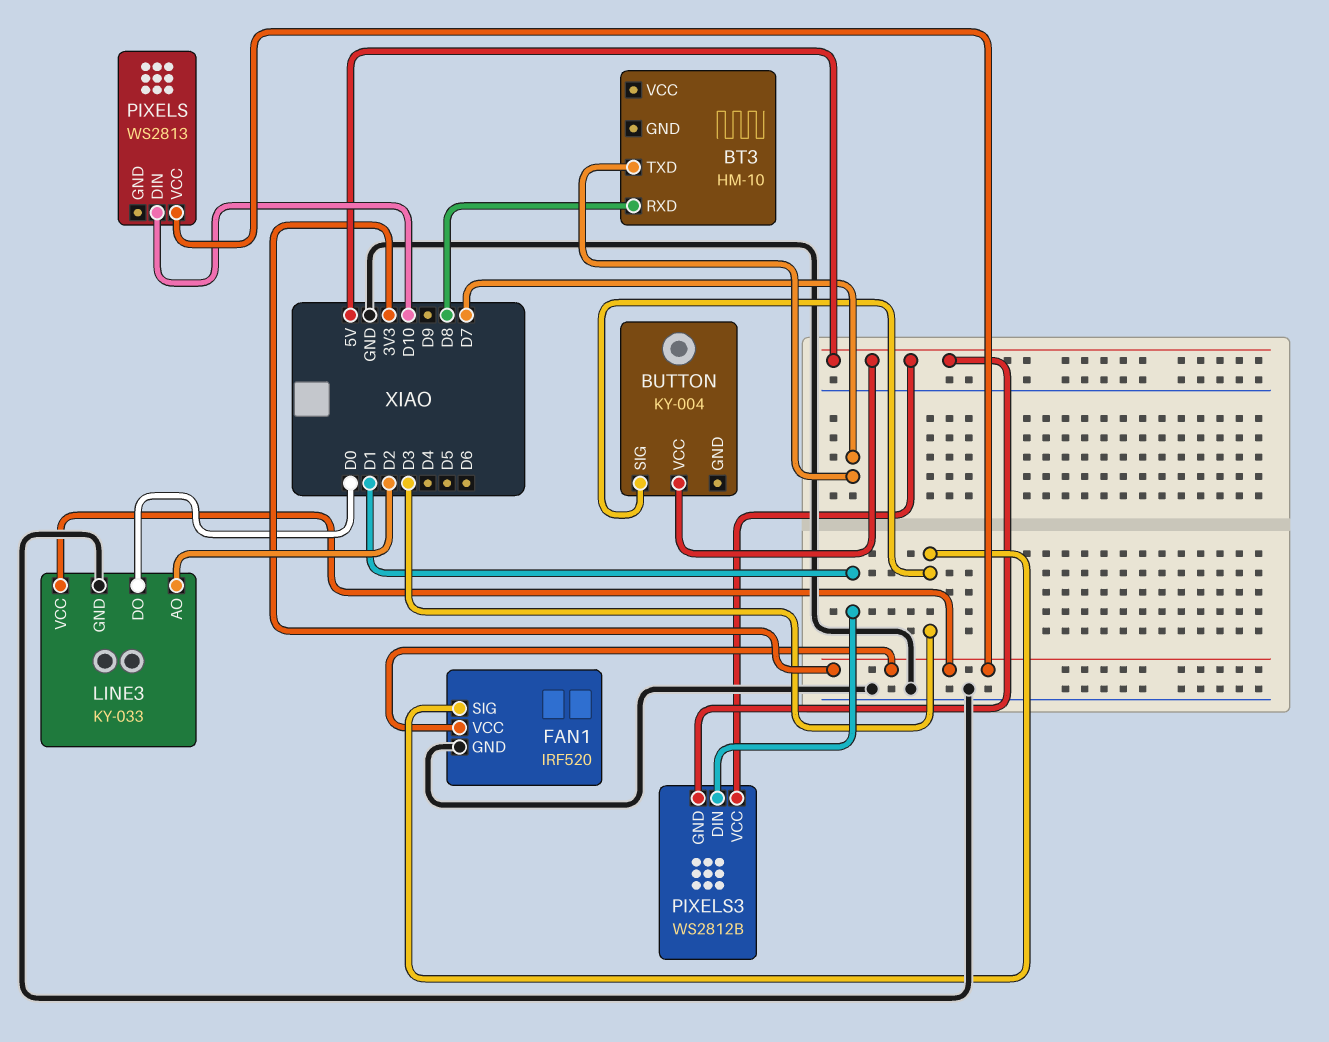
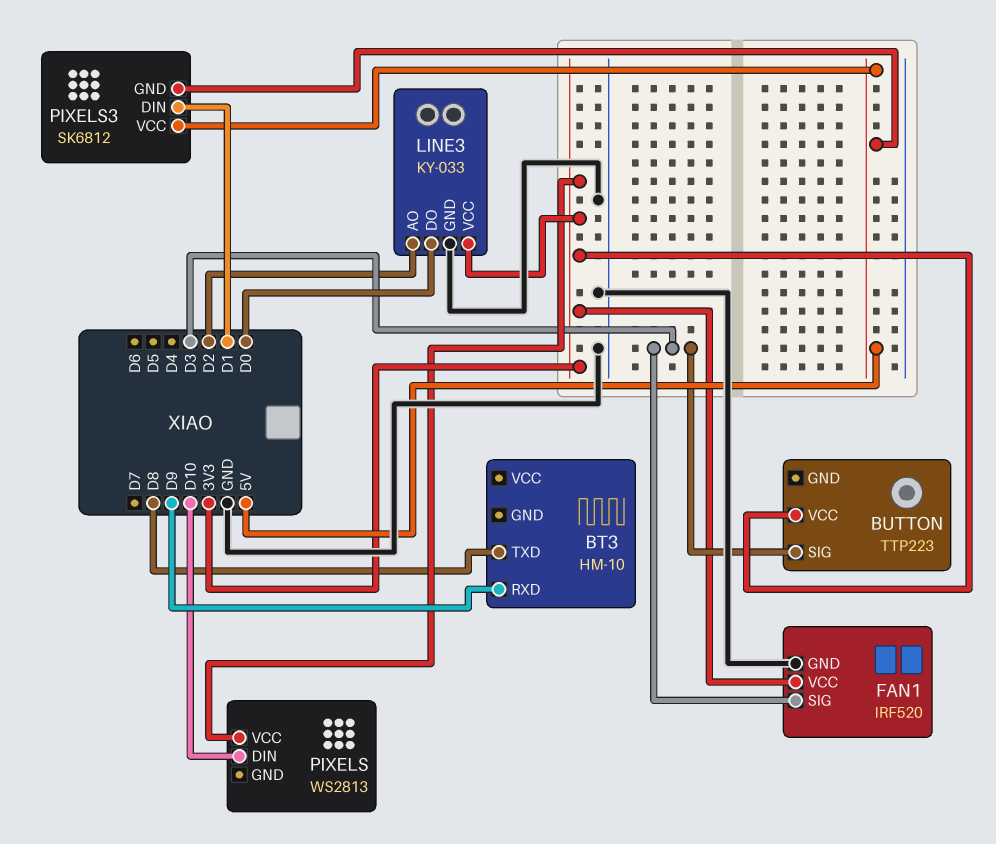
BT3 pin RXD: D8 -> D9
BT3 pin TXD: D7 -> D8
BUTTON: KY-004 -> TTP223
BUTTON pin VCC: 5V -> 3V3
PIXELS3: WS2812B -> SK6812

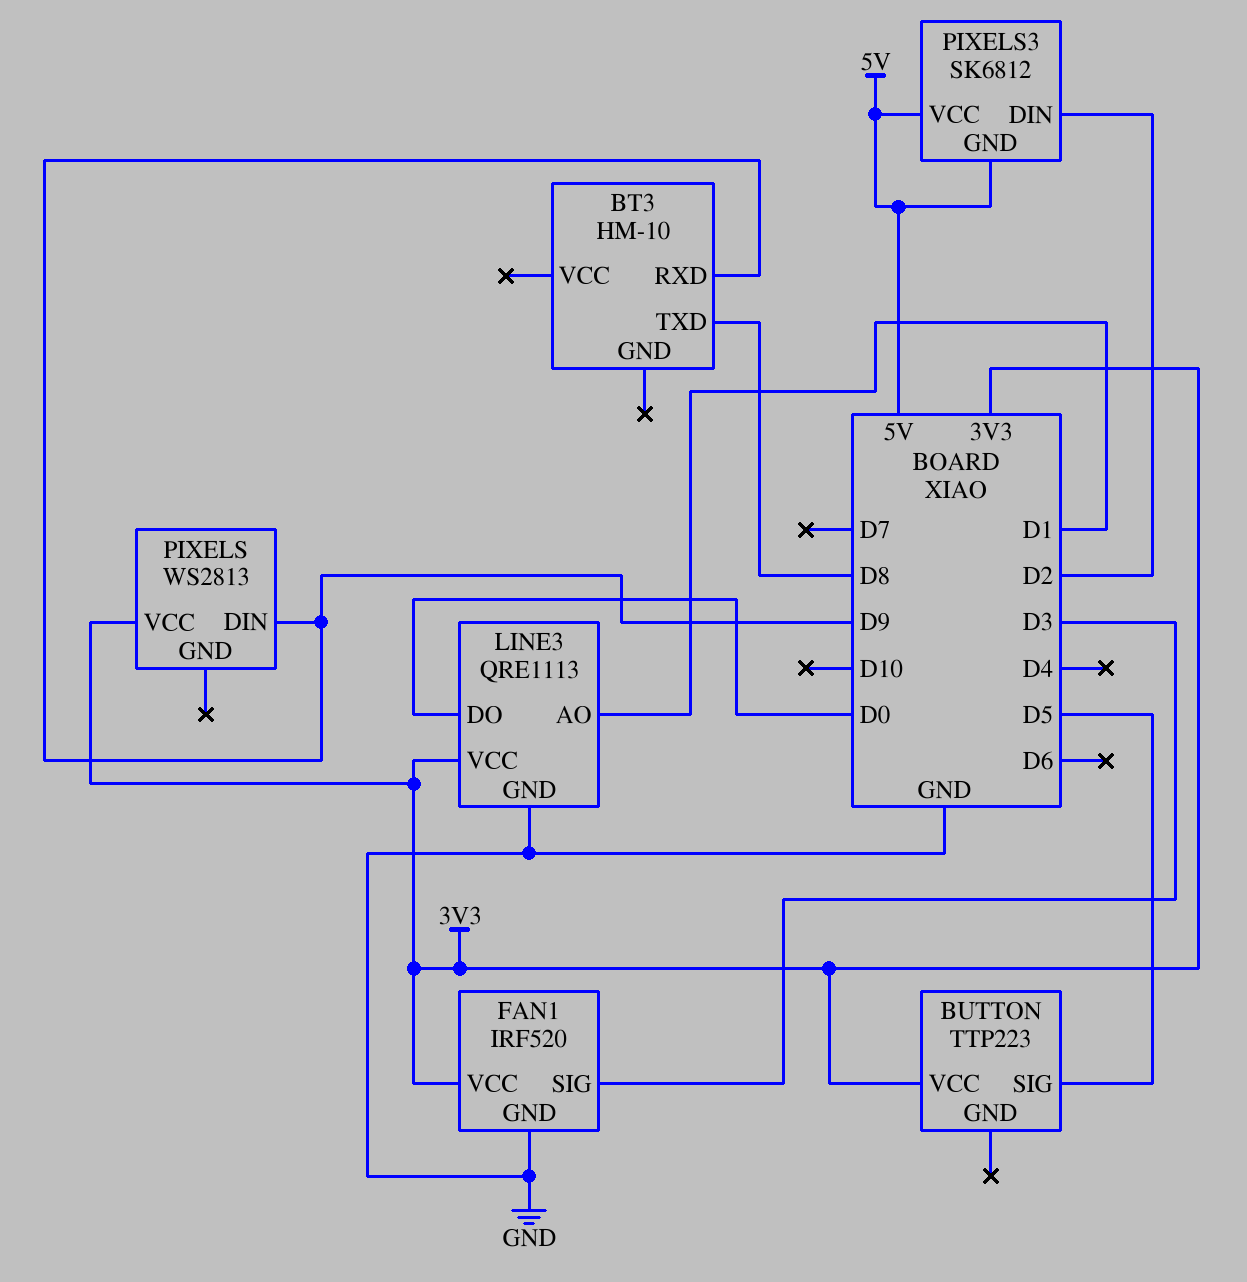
BUTTON pin SIG: D3 -> D5
LINE3: KY-033 -> QRE1113
LINE3 pin AO: D2 -> D1
PIXELS pin DIN: D10 -> D9
PIXELS3 pin DIN: D1 -> D2

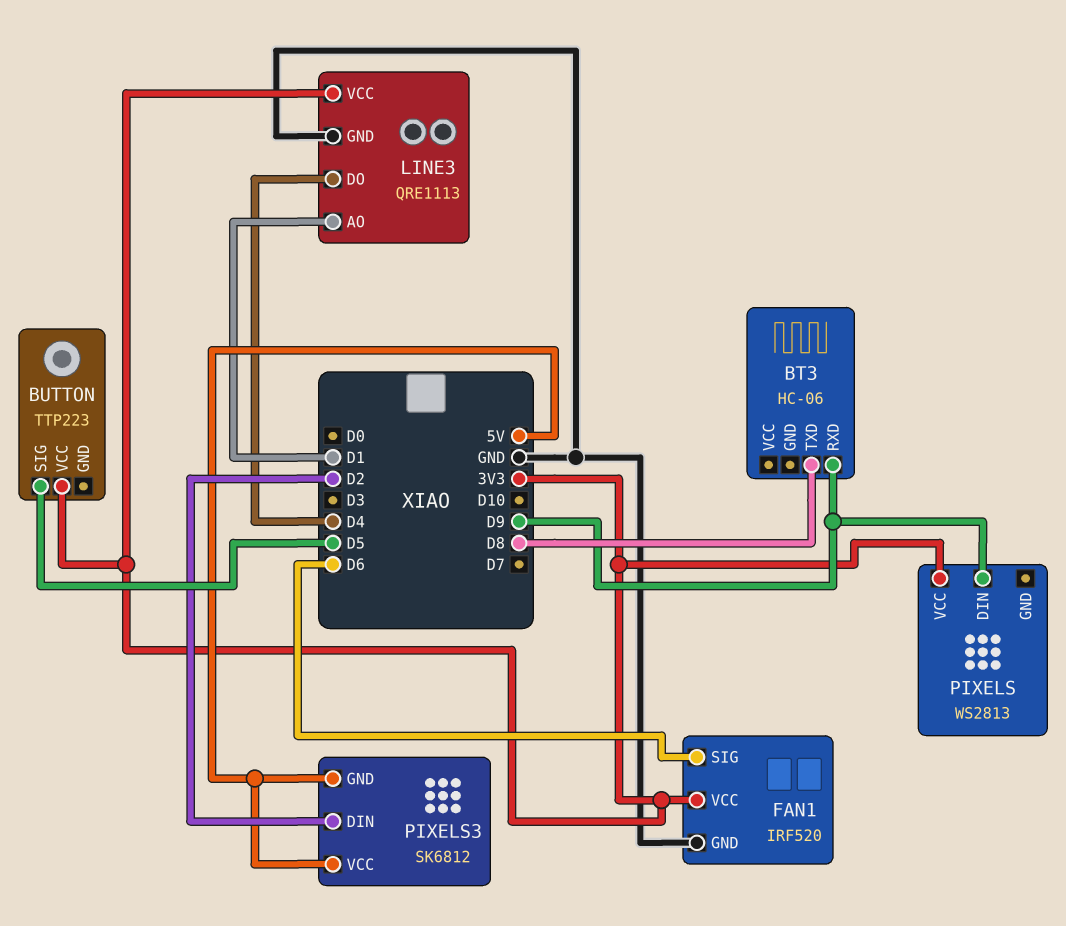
BT3: HM-10 -> HC-06
FAN1 pin SIG: D3 -> D6
LINE3 pin DO: D0 -> D4

